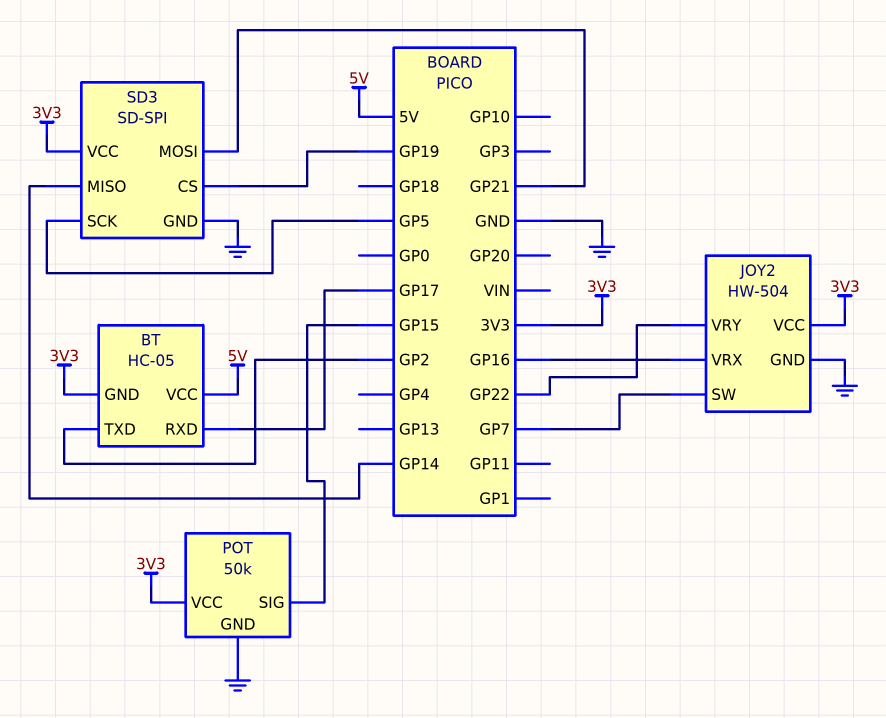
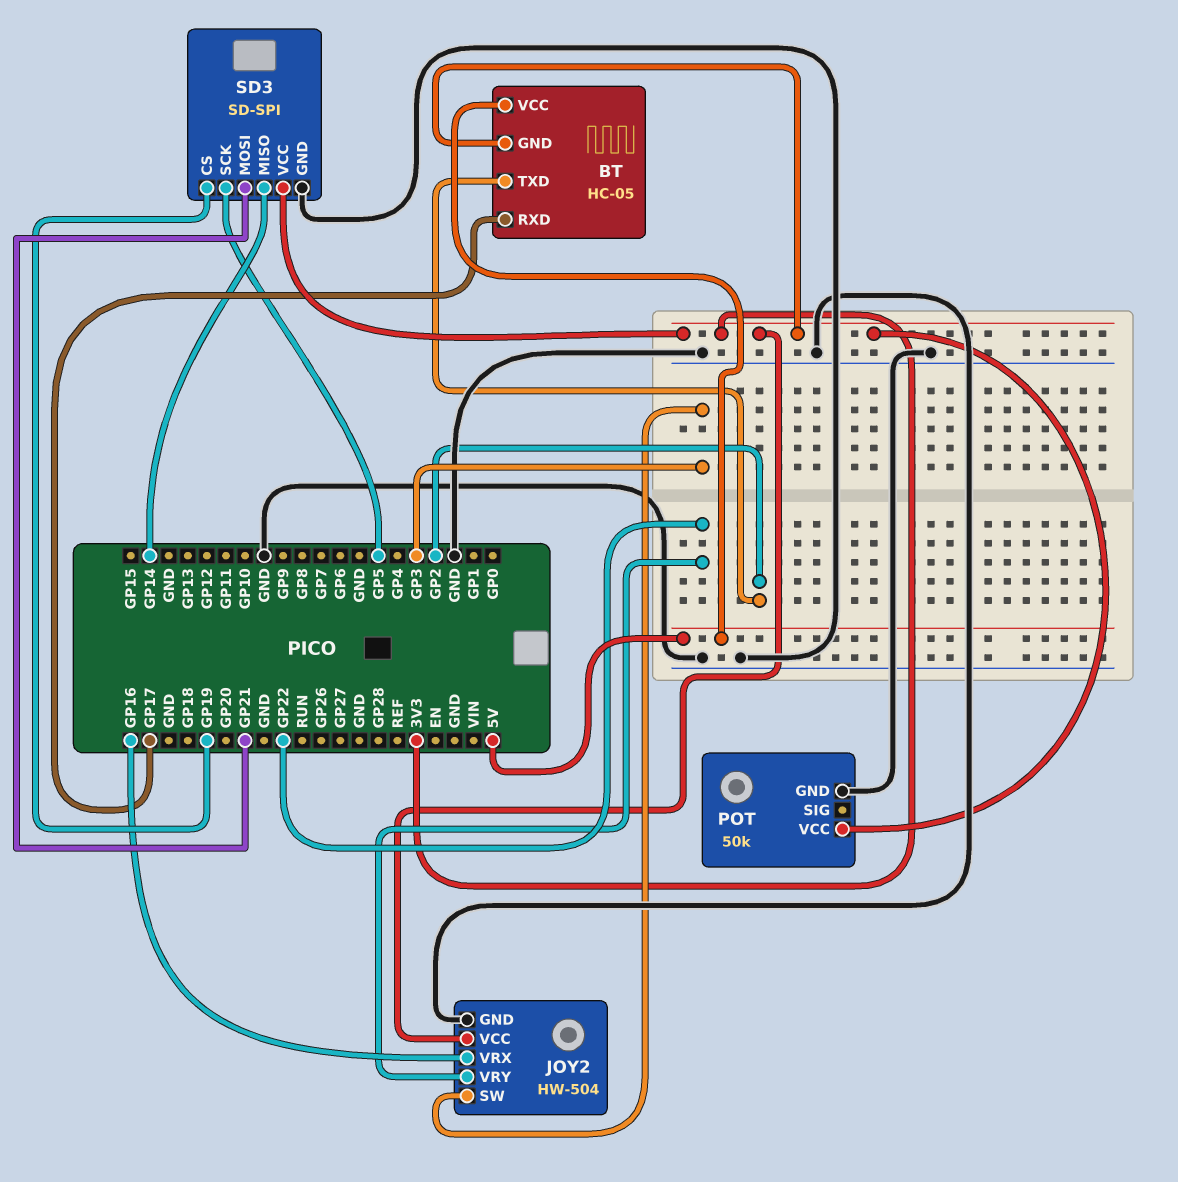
JOY2 pin SW: GP7 -> GP3
POT pin SIG: GP15 -> none

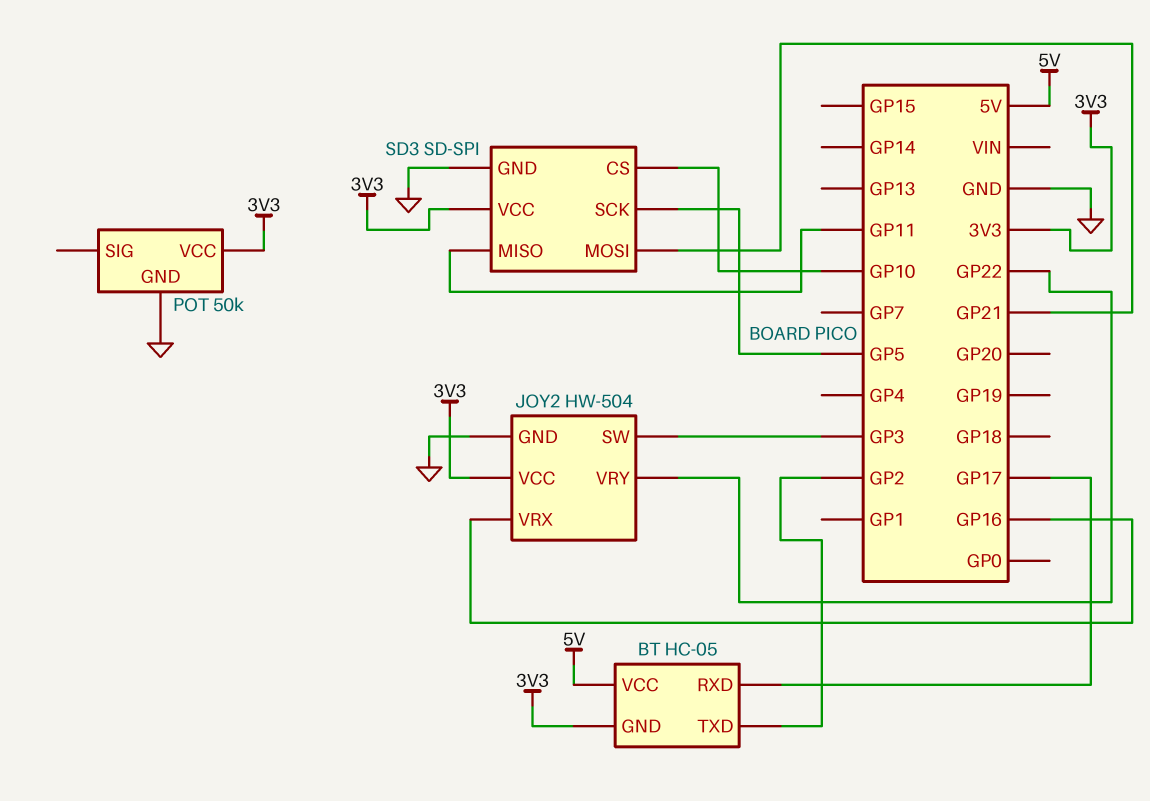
SD3 pin CS: GP19 -> GP10
SD3 pin MISO: GP14 -> GP11

